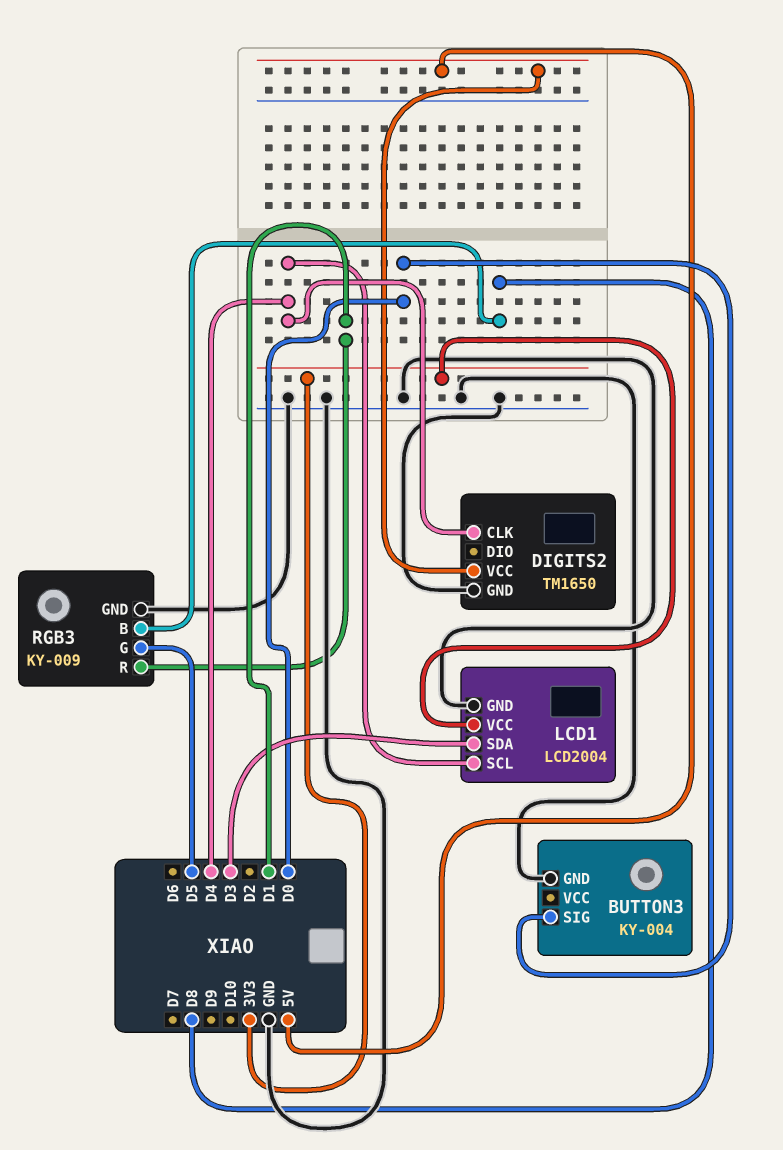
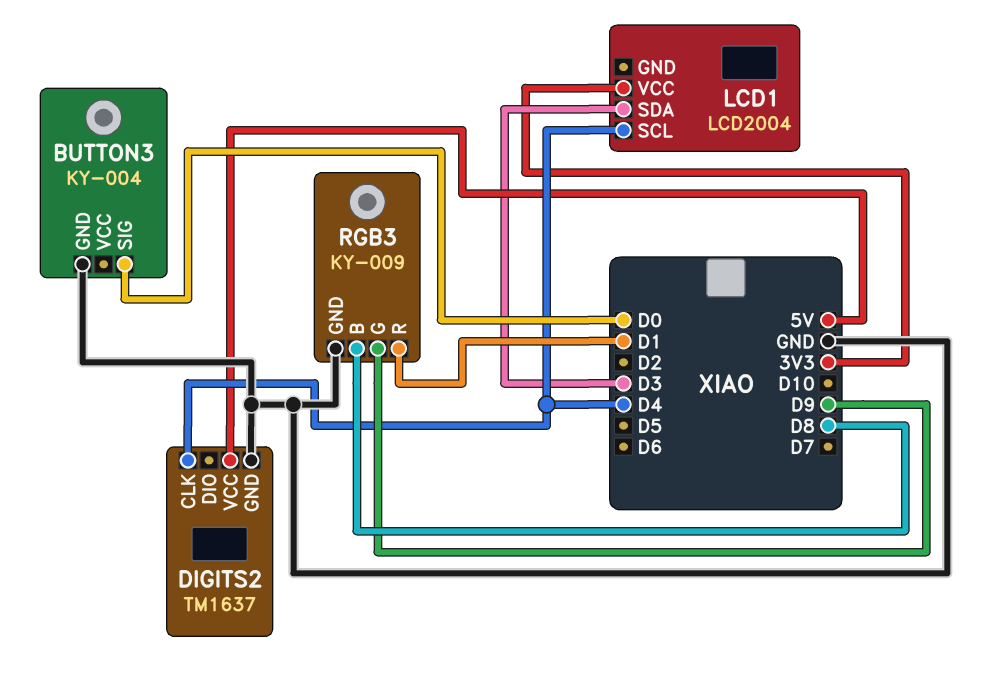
DIGITS2: TM1650 -> TM1637
LCD1 pin GND: GND -> none
RGB3 pin G: D5 -> D9

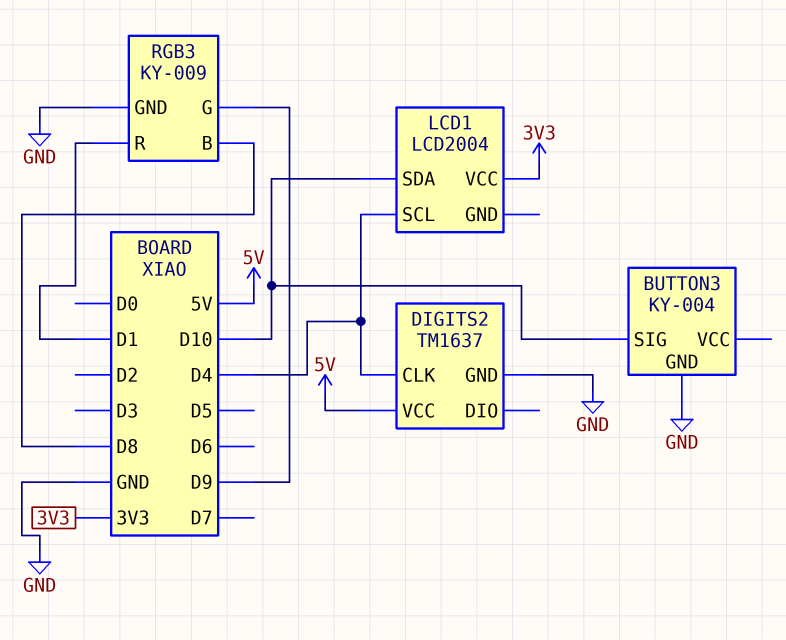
BUTTON3 pin SIG: D0 -> D10
LCD1 pin SDA: D3 -> D10

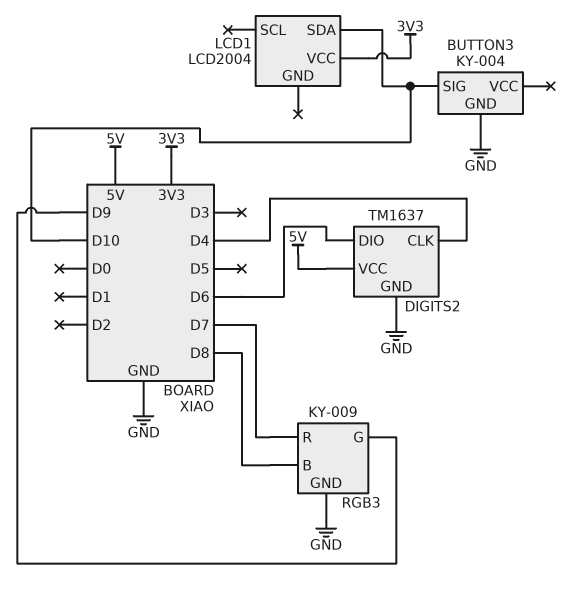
DIGITS2 pin DIO: none -> D6
LCD1 pin SCL: D4 -> none
RGB3 pin R: D1 -> D7

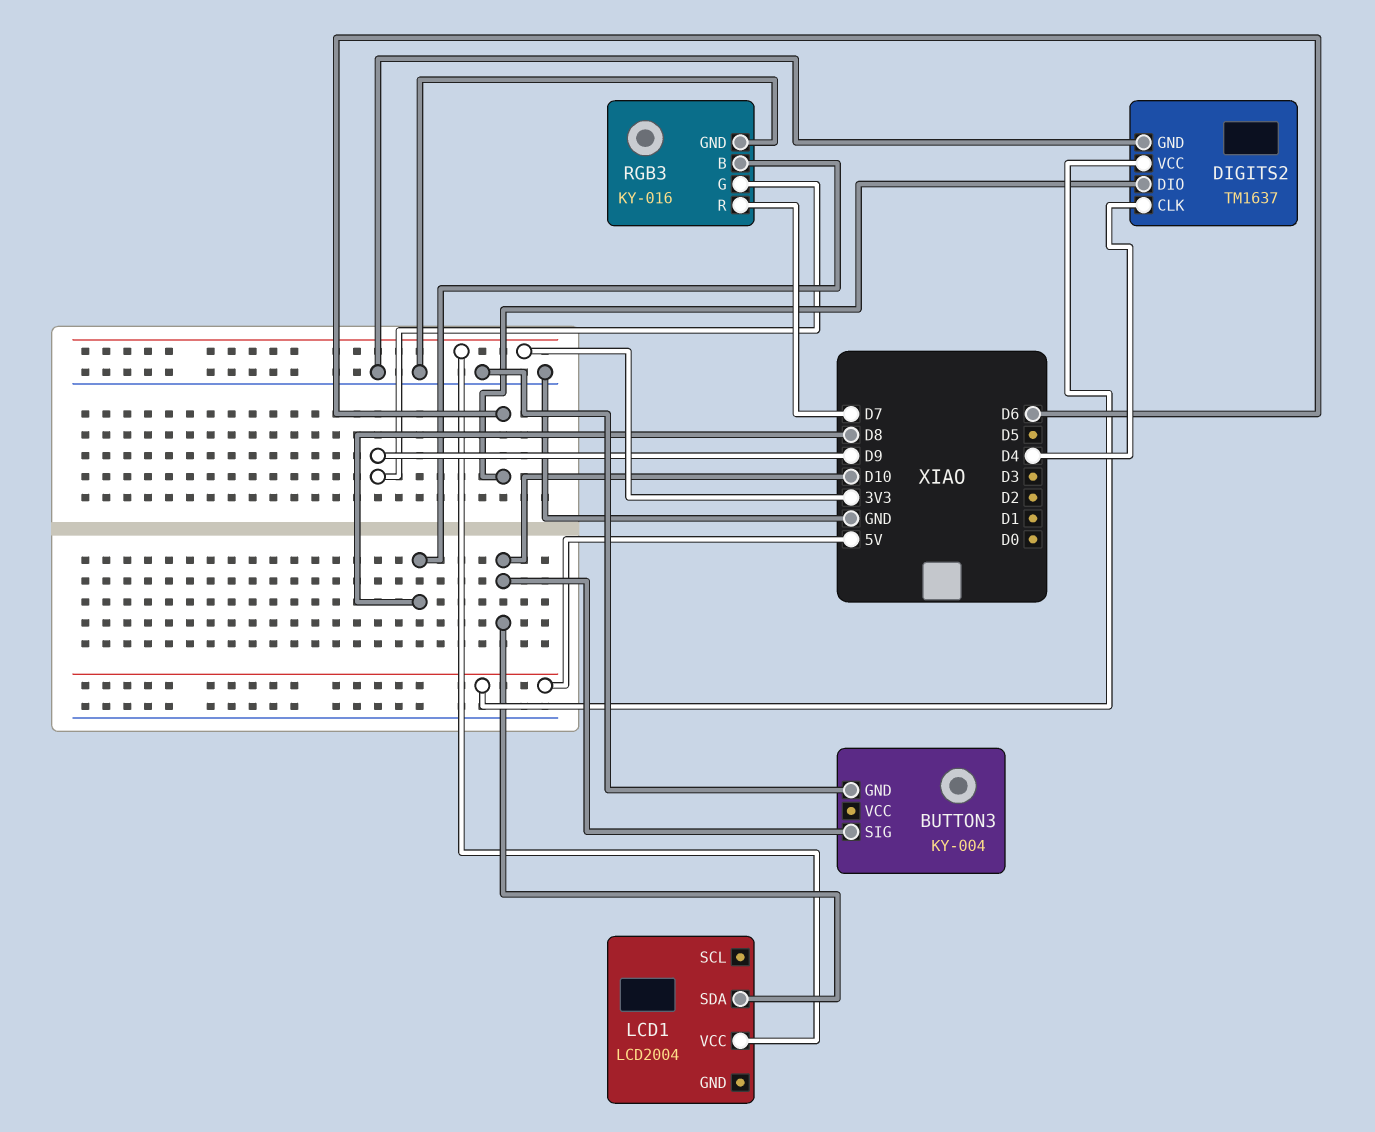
RGB3: KY-009 -> KY-016

